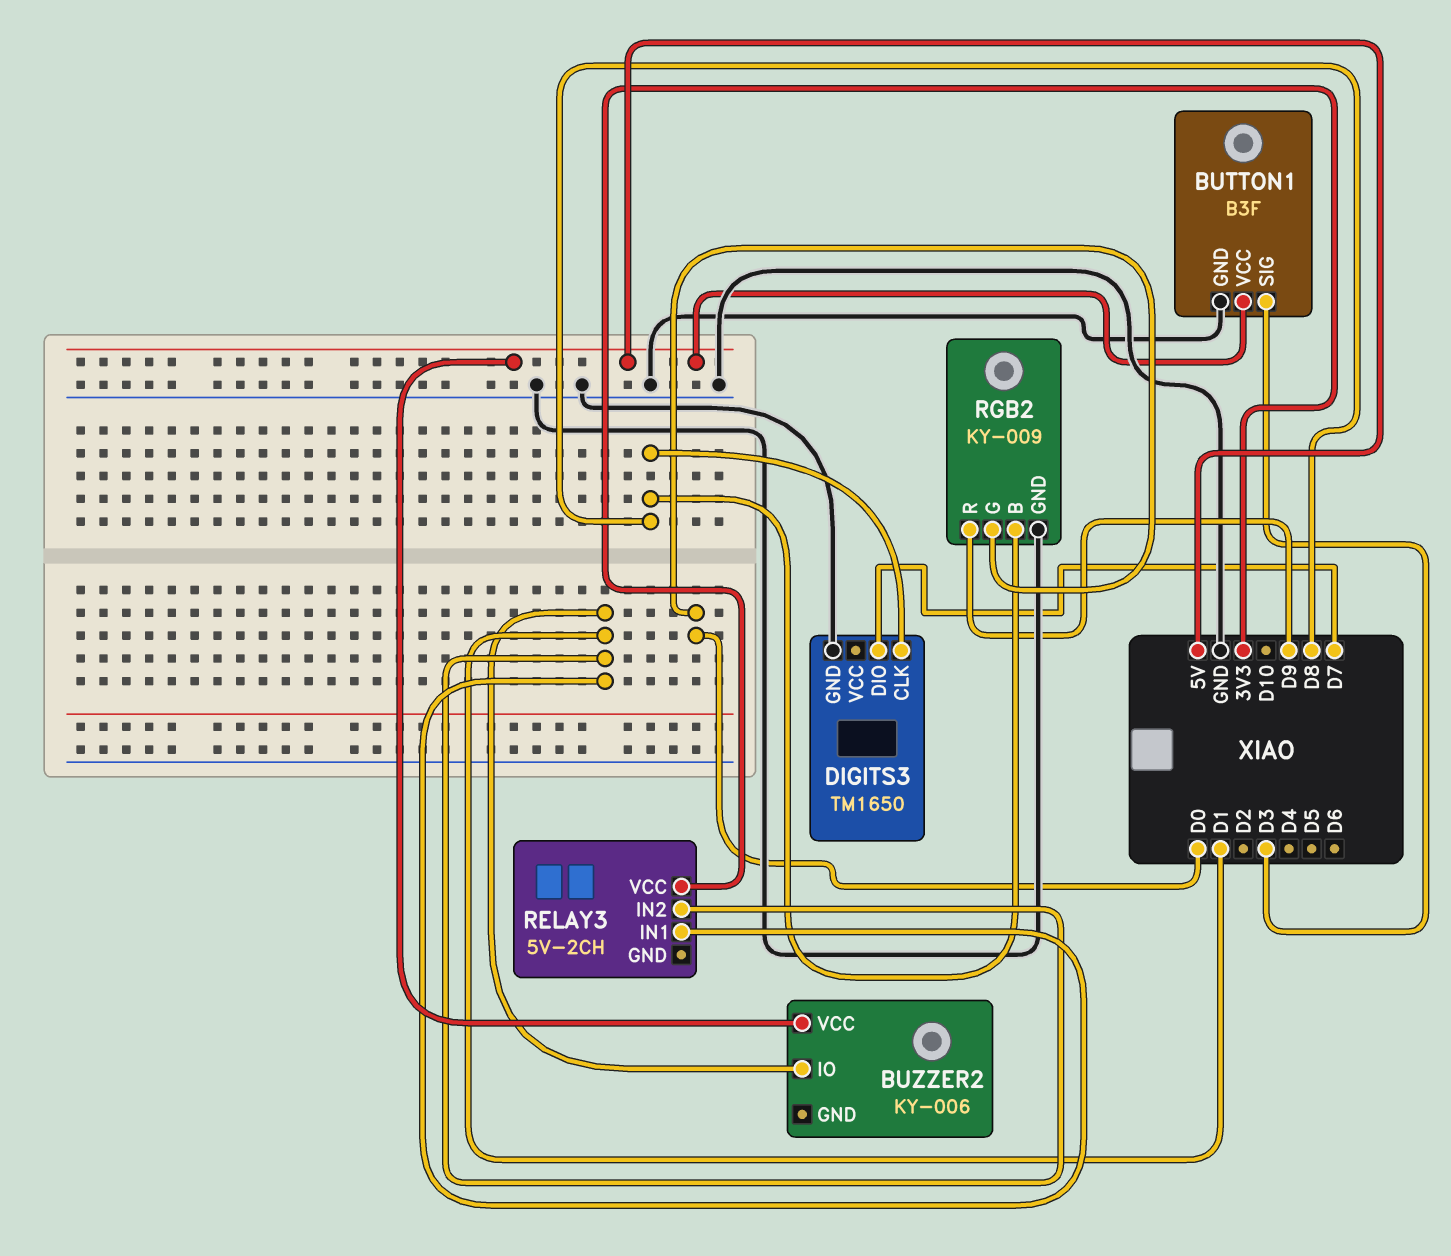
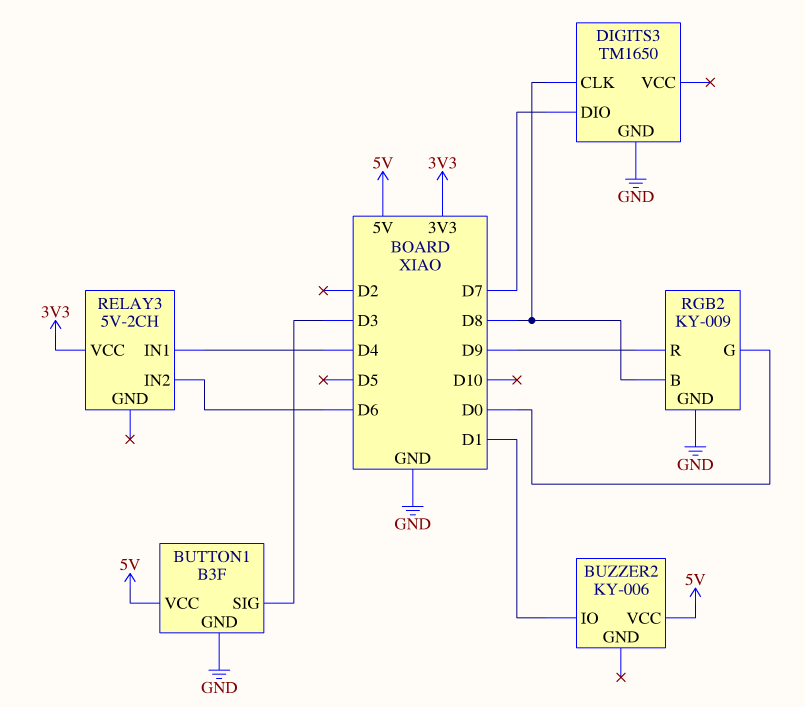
RELAY3 pin IN1: D1 -> D4
RELAY3 pin IN2: D1 -> D6

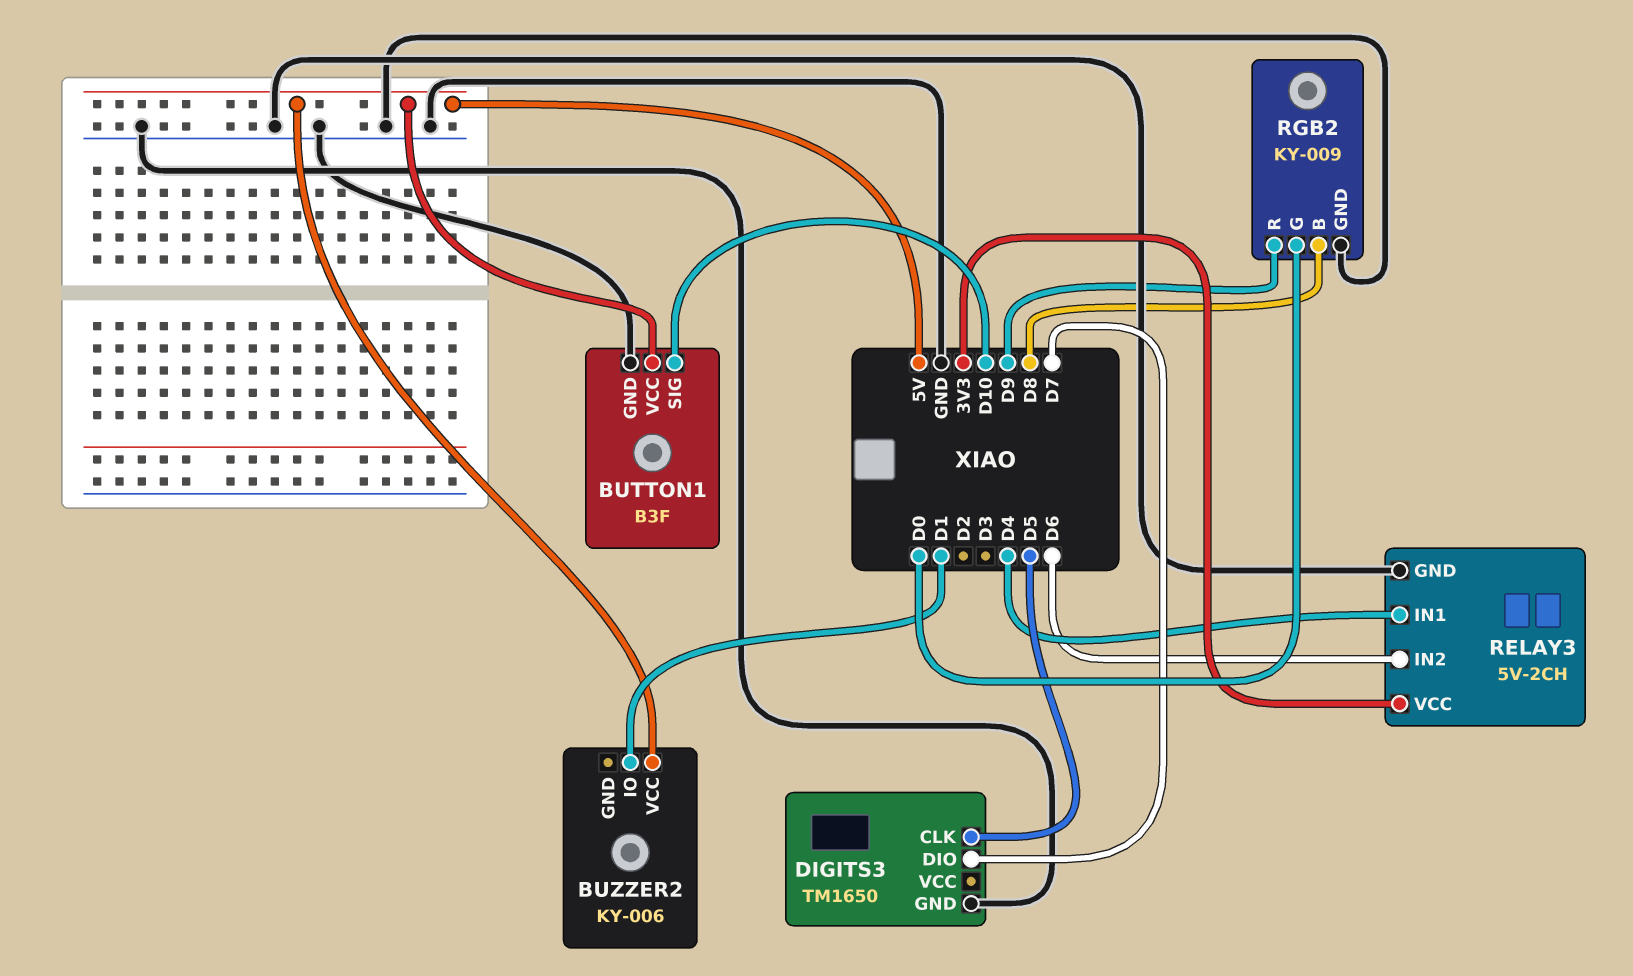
BUTTON1 pin SIG: D3 -> D10
DIGITS3 pin CLK: D8 -> D5
RELAY3 pin GND: none -> GND

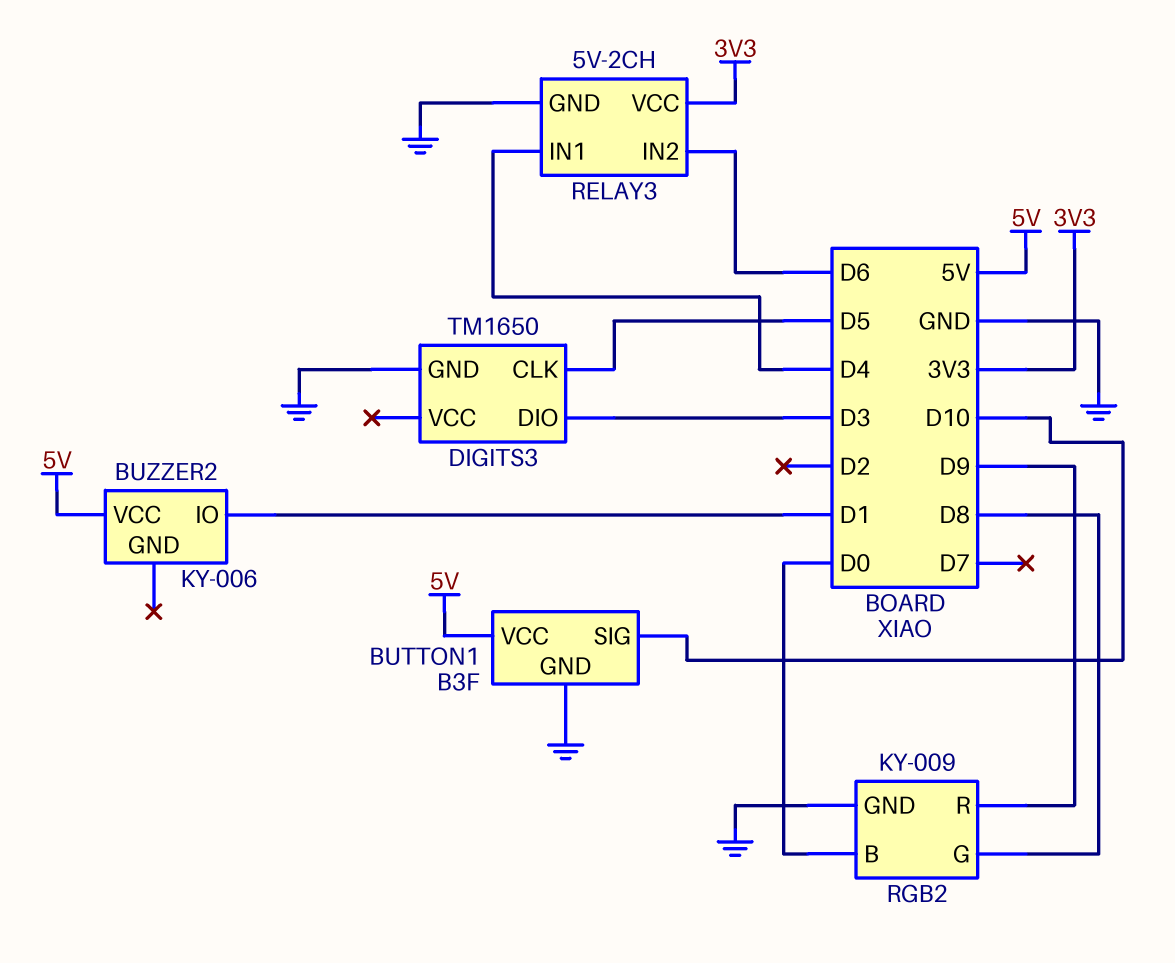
DIGITS3 pin DIO: D7 -> D3
RGB2 pin B: D8 -> D0
RGB2 pin G: D0 -> D8

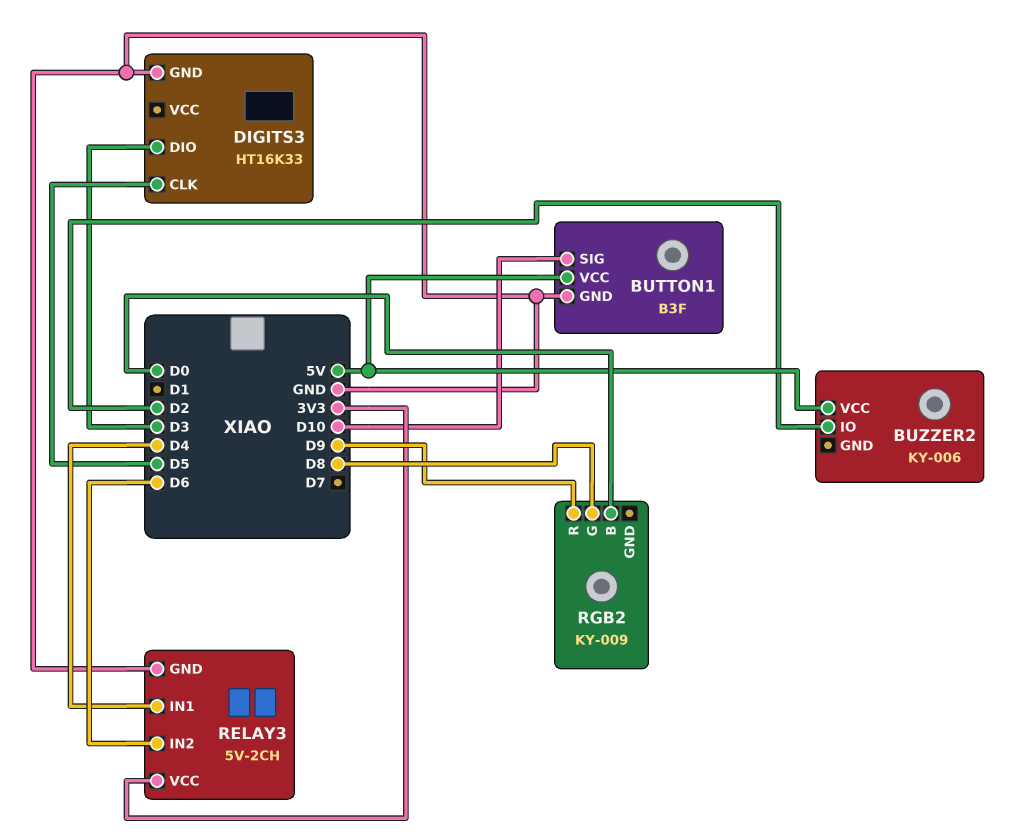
BUZZER2 pin IO: D1 -> D2
DIGITS3: TM1650 -> HT16K33
RGB2 pin GND: GND -> none

